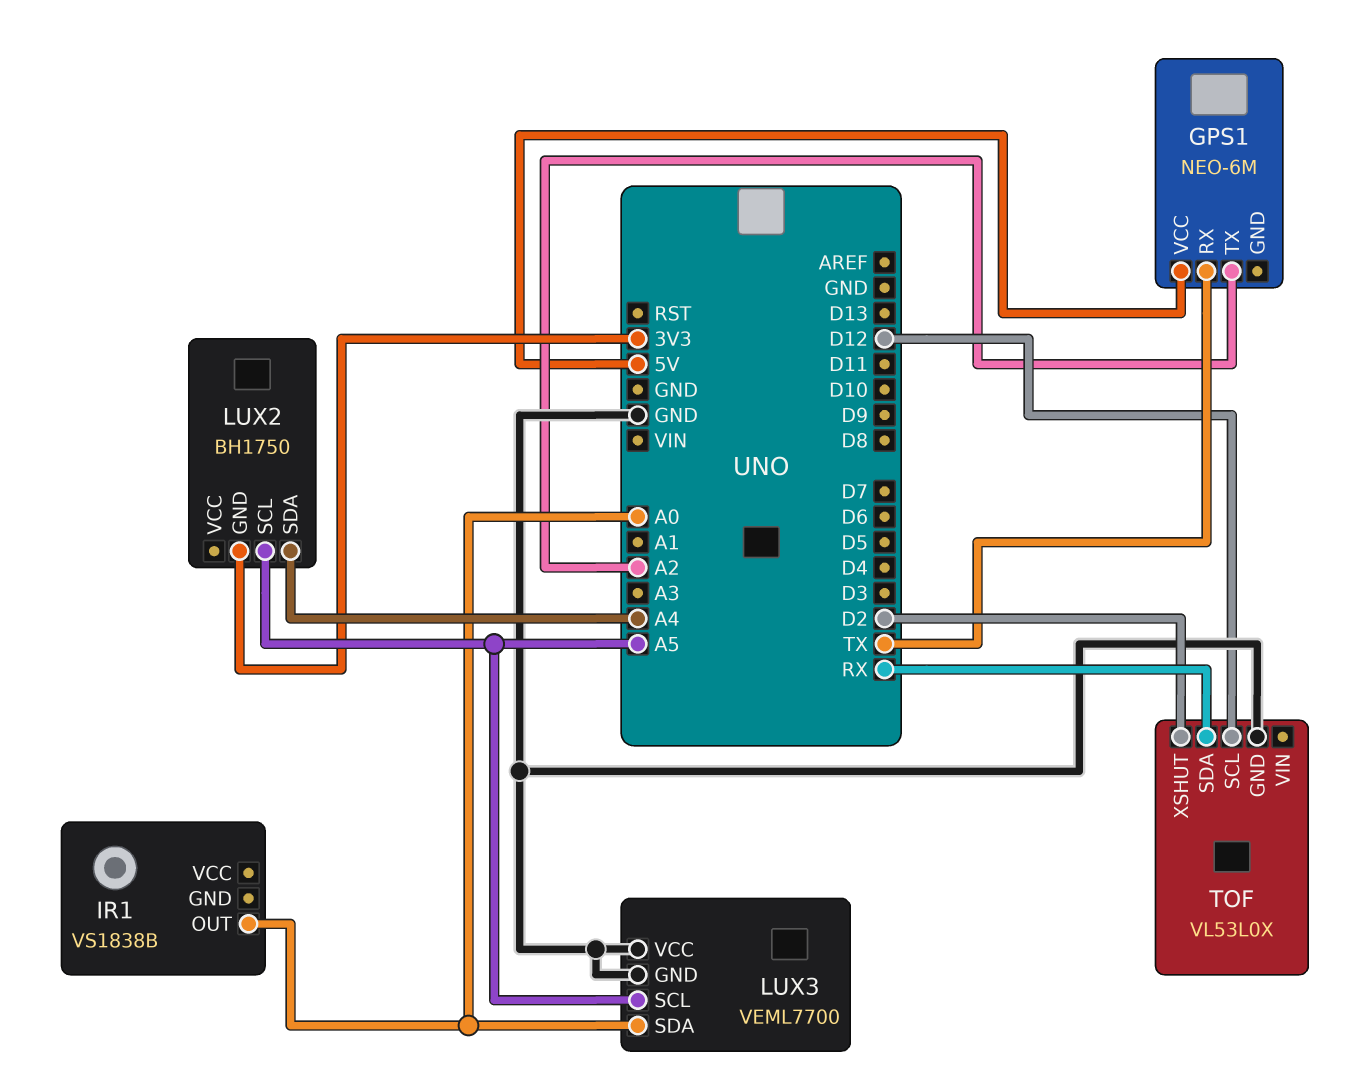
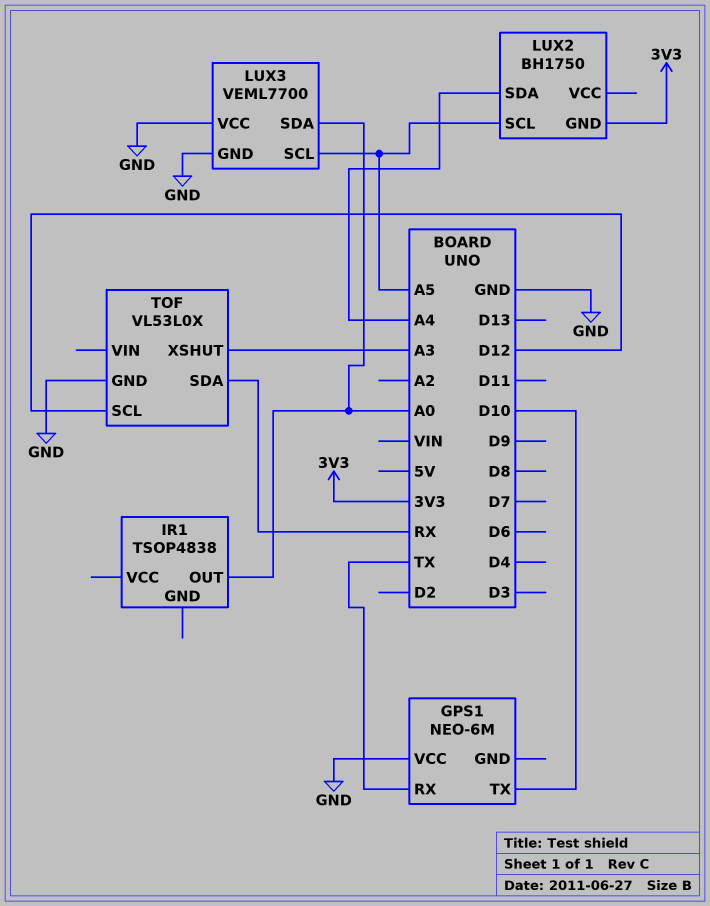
GPS1 pin TX: A2 -> D10
GPS1 pin VCC: 5V -> GND
IR1: VS1838B -> TSOP4838
TOF pin XSHUT: D2 -> A3

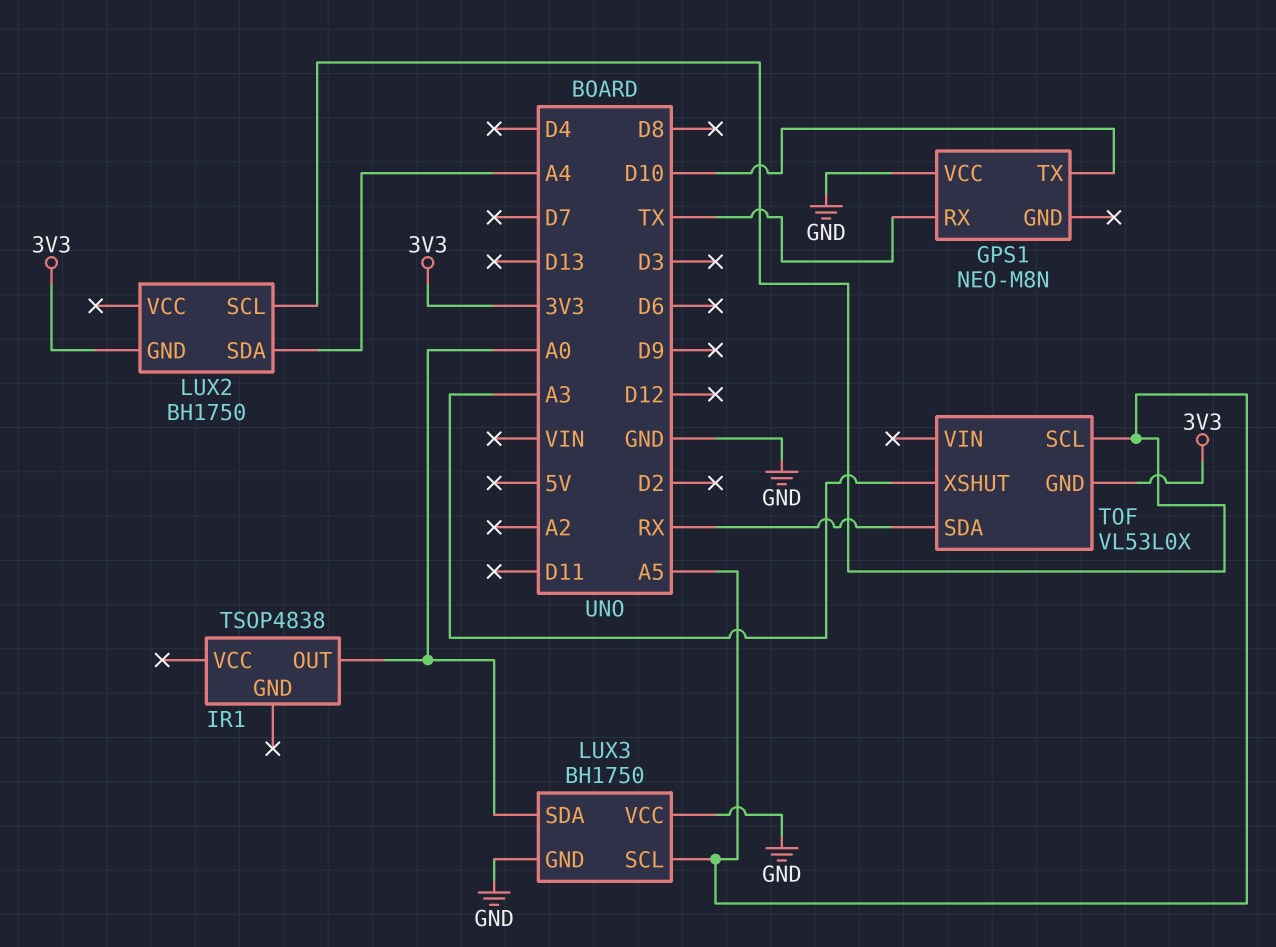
GPS1: NEO-6M -> NEO-M8N
LUX3: VEML7700 -> BH1750
TOF pin GND: GND -> 3V3
TOF pin SCL: D12 -> A5

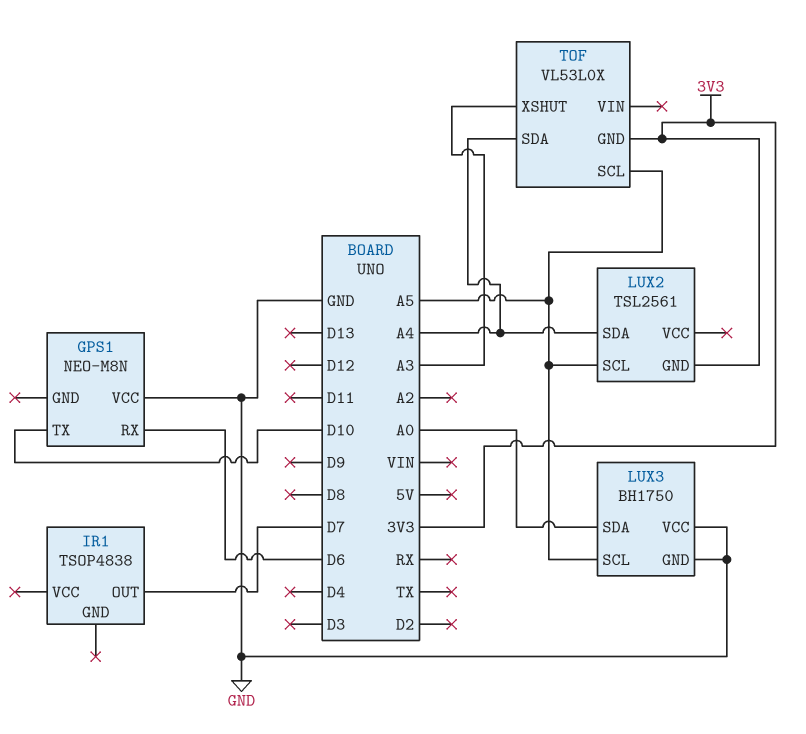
GPS1 pin RX: TX -> D6
IR1 pin OUT: A0 -> D7
LUX2: BH1750 -> TSL2561
TOF pin SDA: RX -> A4

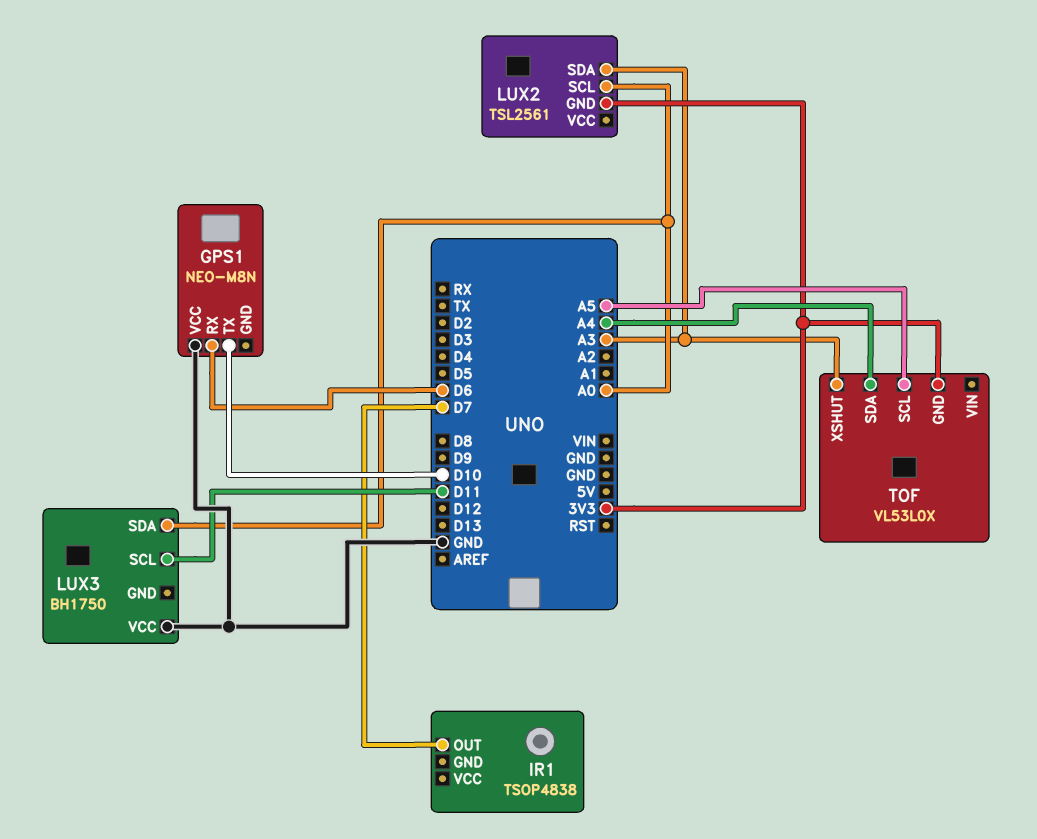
LUX2 pin SCL: A5 -> A0
LUX2 pin SDA: A4 -> A3
LUX3 pin GND: GND -> none
LUX3 pin SCL: A5 -> D11

